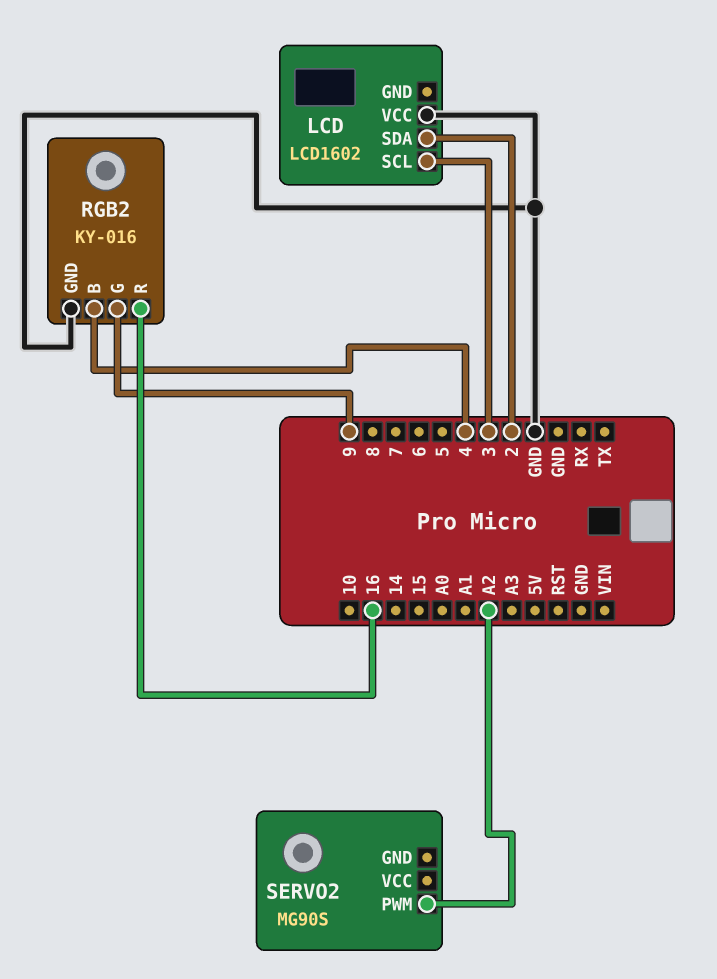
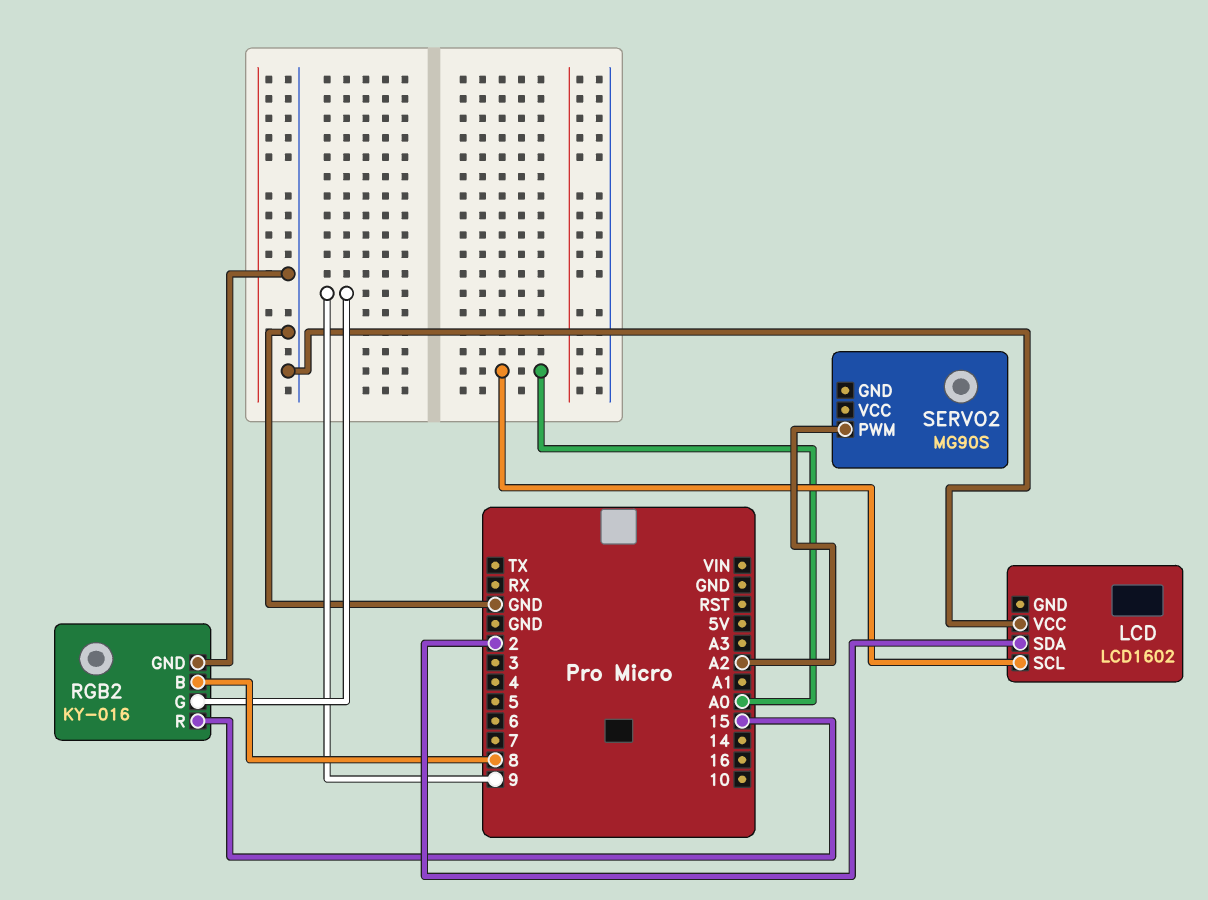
LCD pin SCL: 3 -> A0
RGB2 pin B: 4 -> 8
RGB2 pin R: 16 -> 15

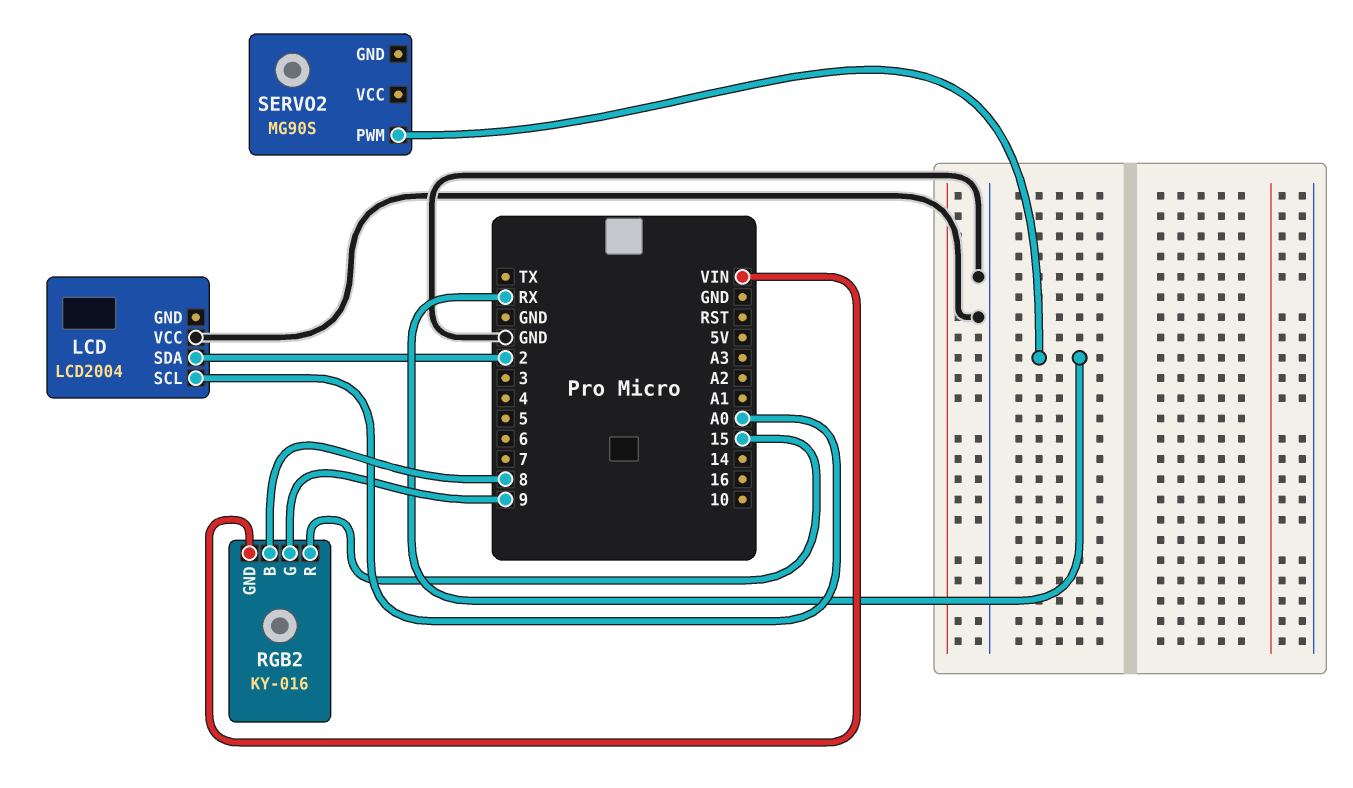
LCD: LCD1602 -> LCD2004
RGB2 pin GND: GND -> VIN
SERVO2 pin PWM: A2 -> RX

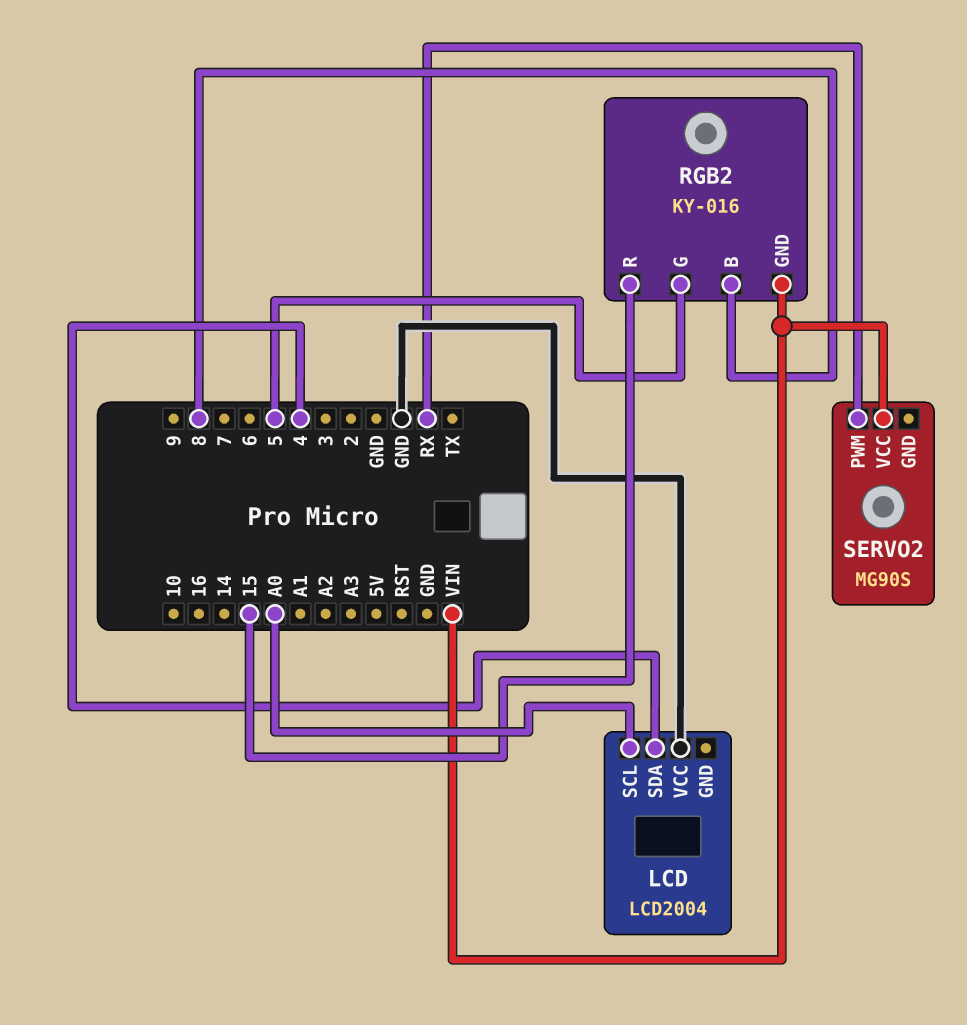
LCD pin SDA: 2 -> 4
RGB2 pin G: 9 -> 5
SERVO2 pin VCC: none -> VIN

